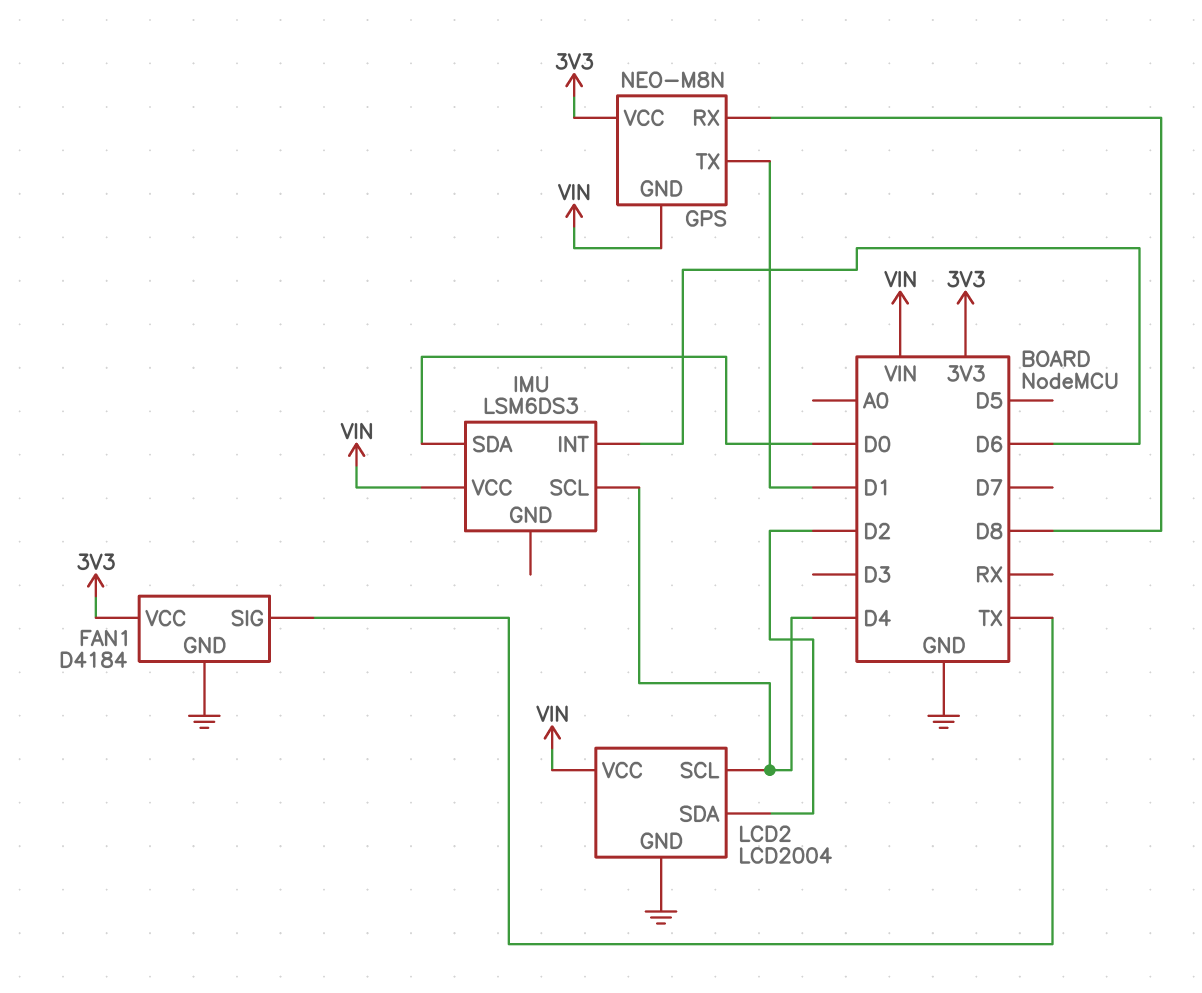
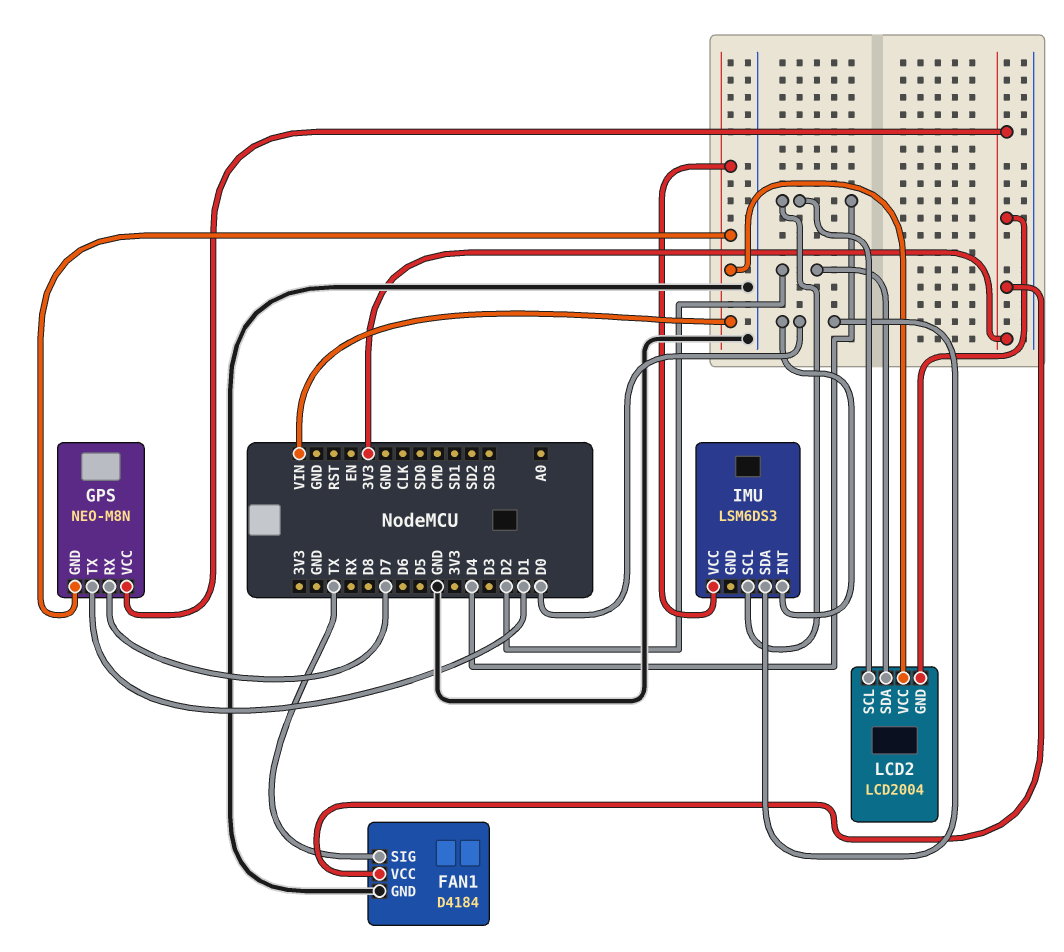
GPS pin RX: D8 -> D7
IMU pin INT: D6 -> D0
LCD2 pin GND: GND -> 3V3

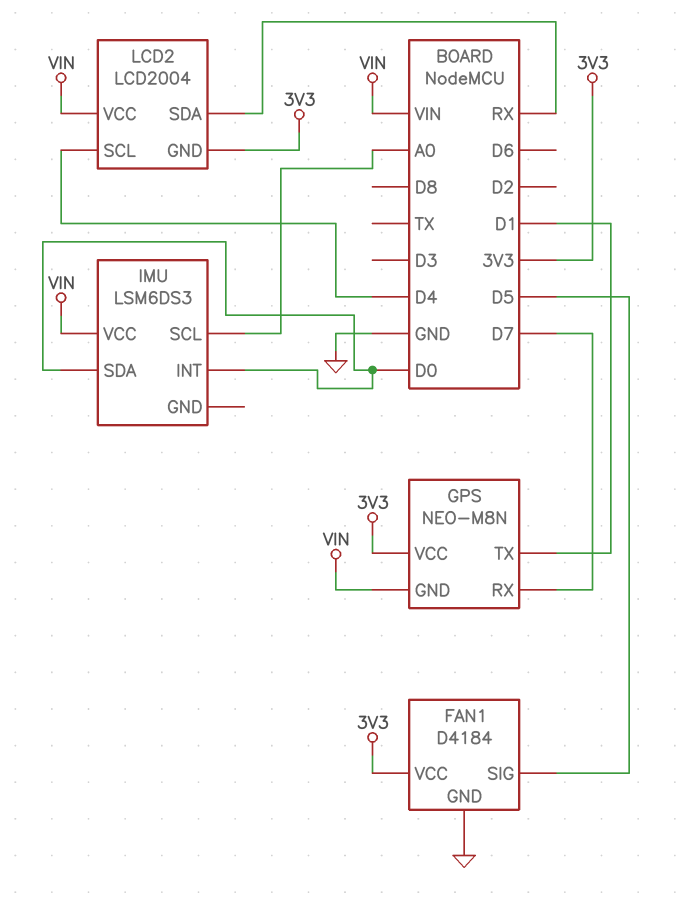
FAN1 pin SIG: TX -> D5
IMU pin SCL: D4 -> A0
LCD2 pin SDA: D2 -> RX

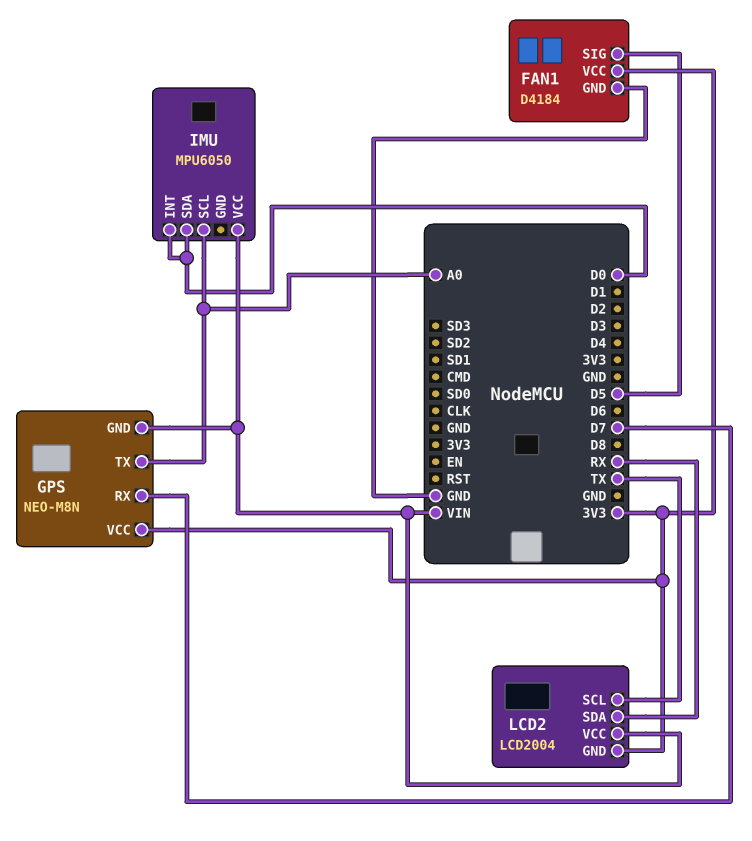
GPS pin TX: D1 -> A0
IMU: LSM6DS3 -> MPU6050
LCD2 pin SCL: D4 -> TX

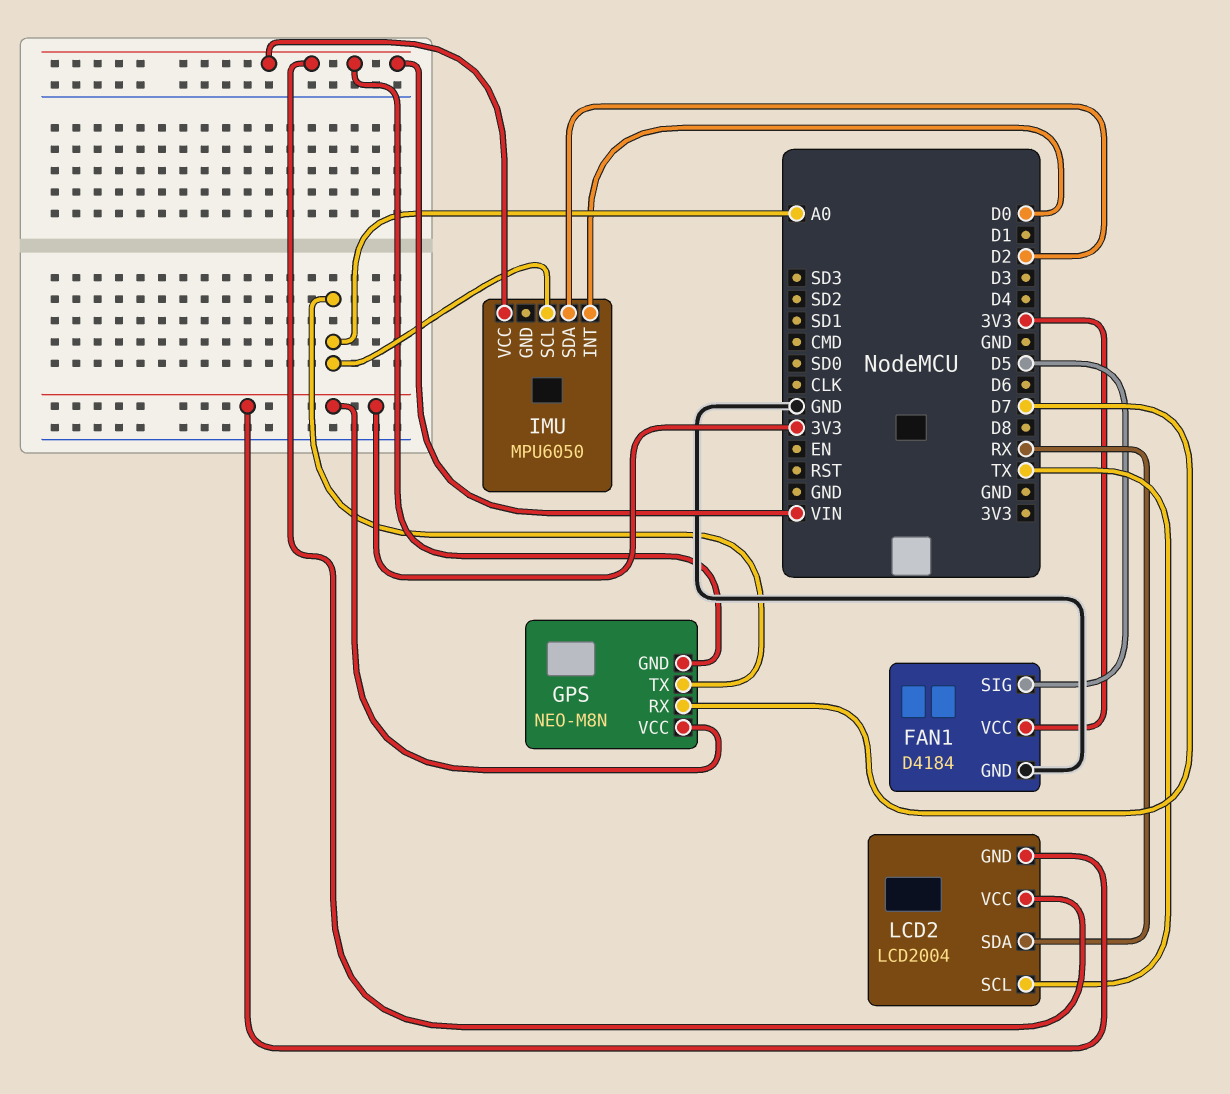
IMU pin SDA: D0 -> D2

